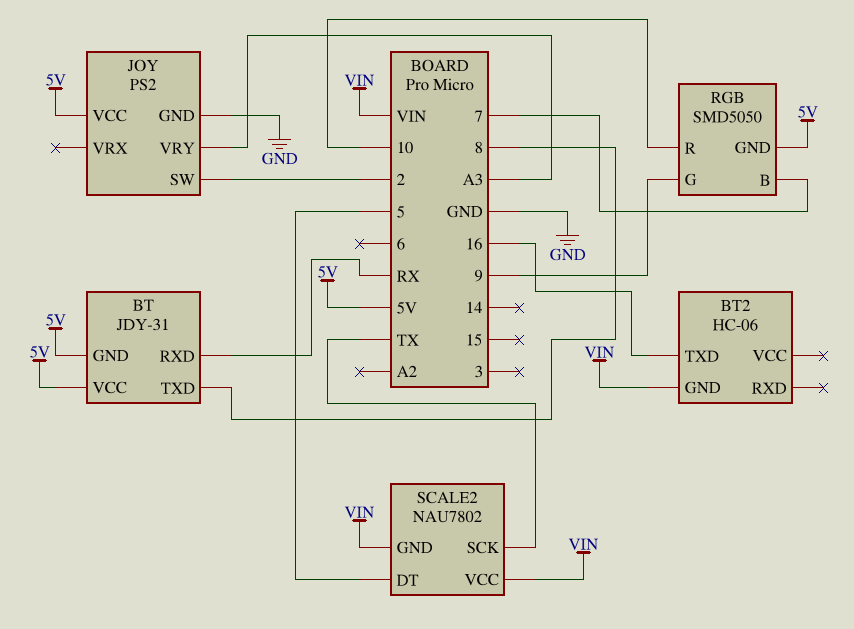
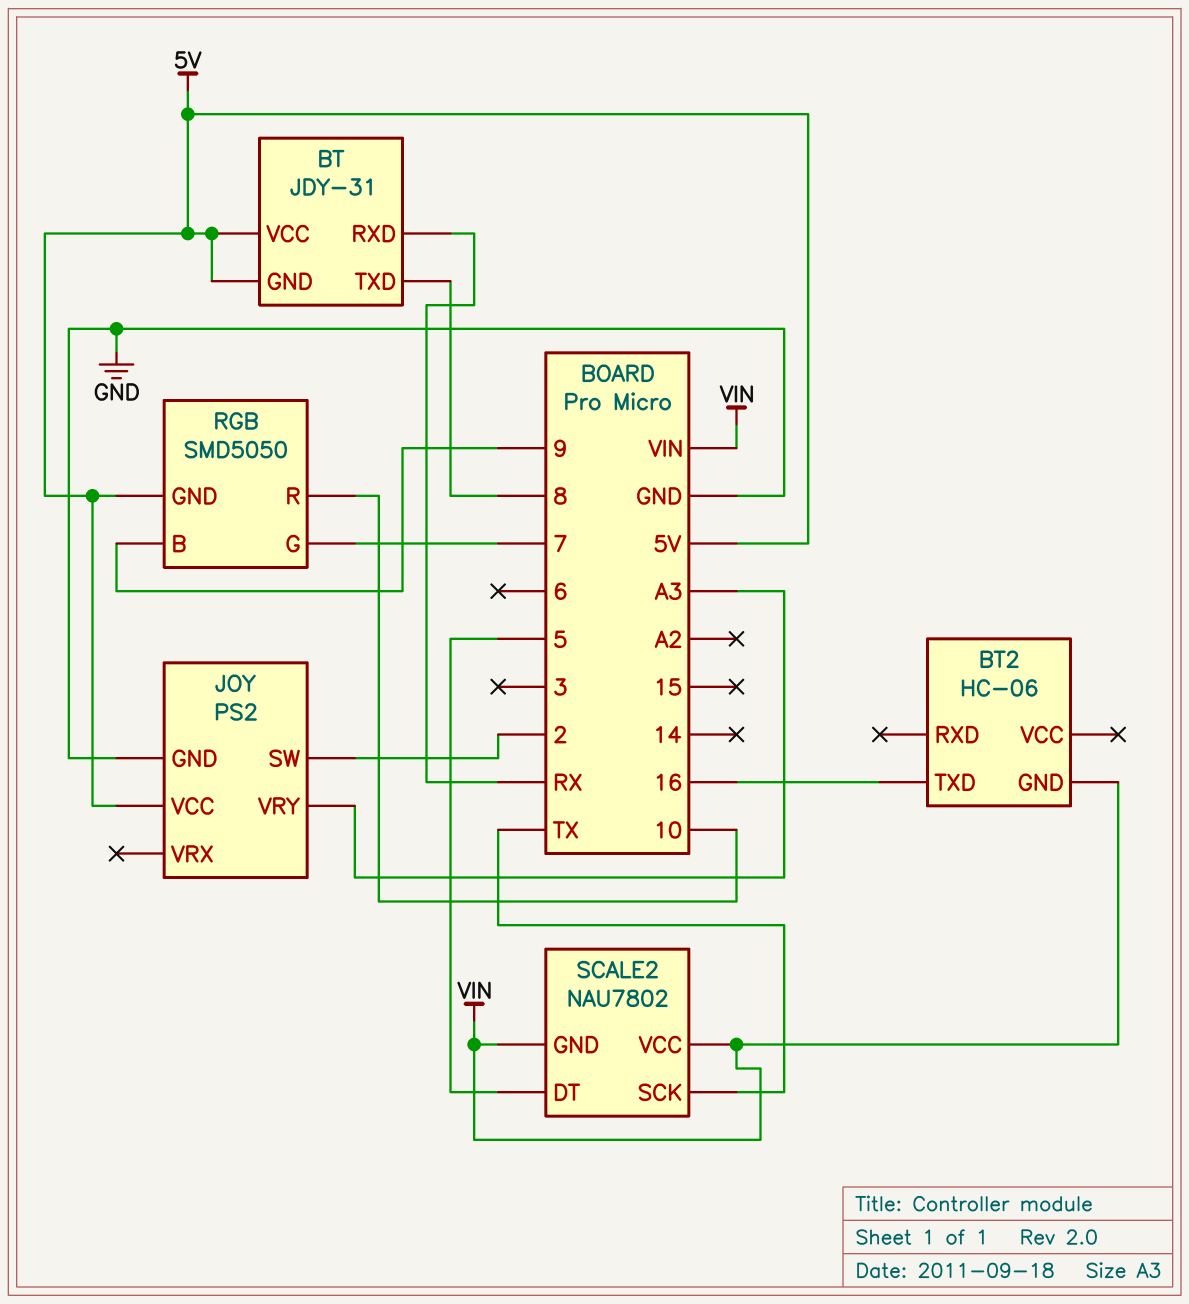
RGB pin B: 7 -> 9
RGB pin G: 9 -> 7

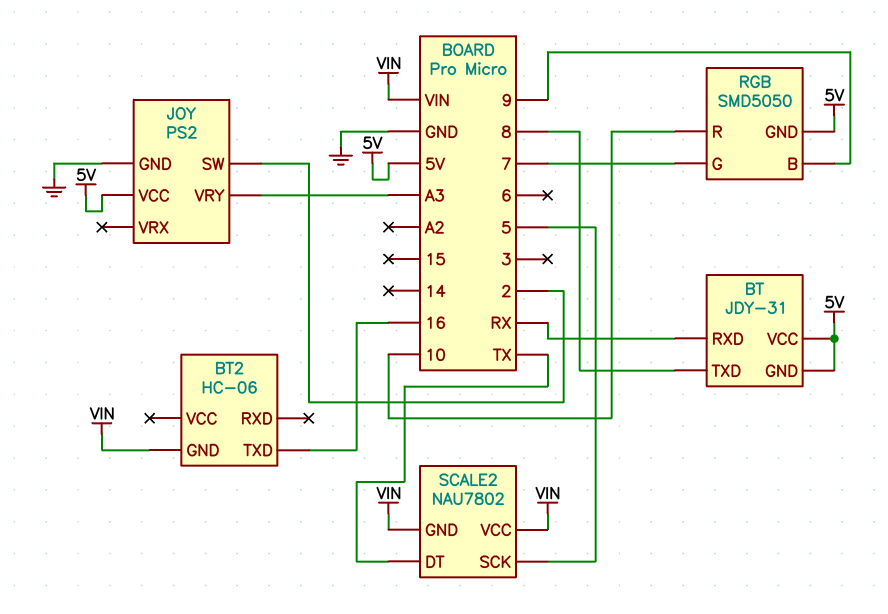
SCALE2 pin DT: 5 -> TX
SCALE2 pin SCK: TX -> 5

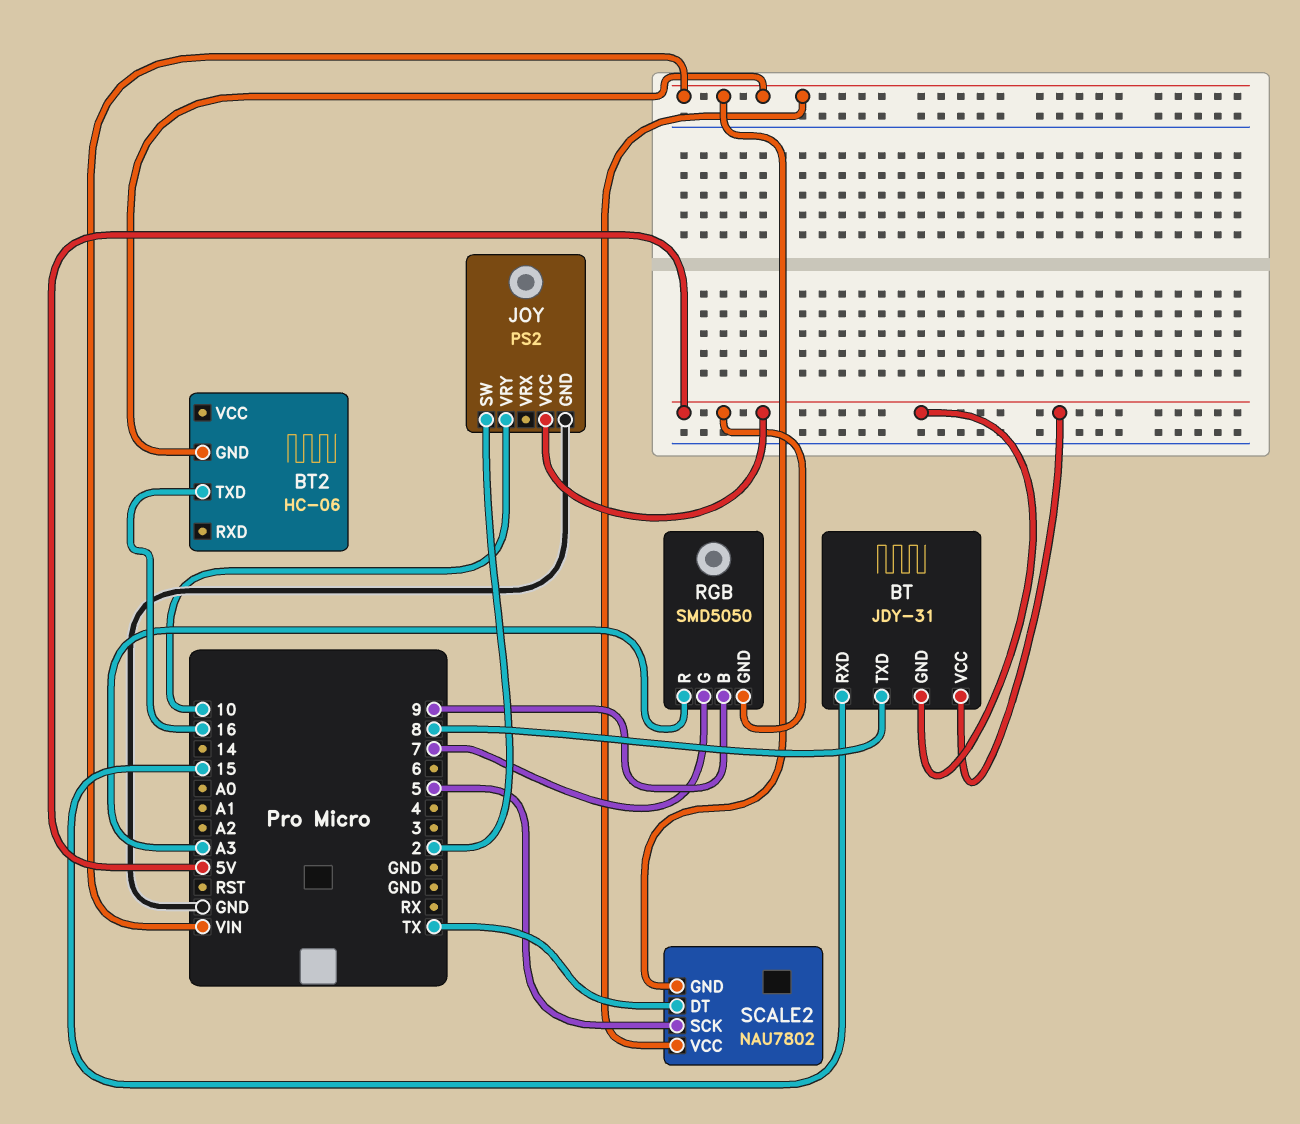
BT pin RXD: RX -> 15
JOY pin VRY: A3 -> 10
RGB pin R: 10 -> A3

